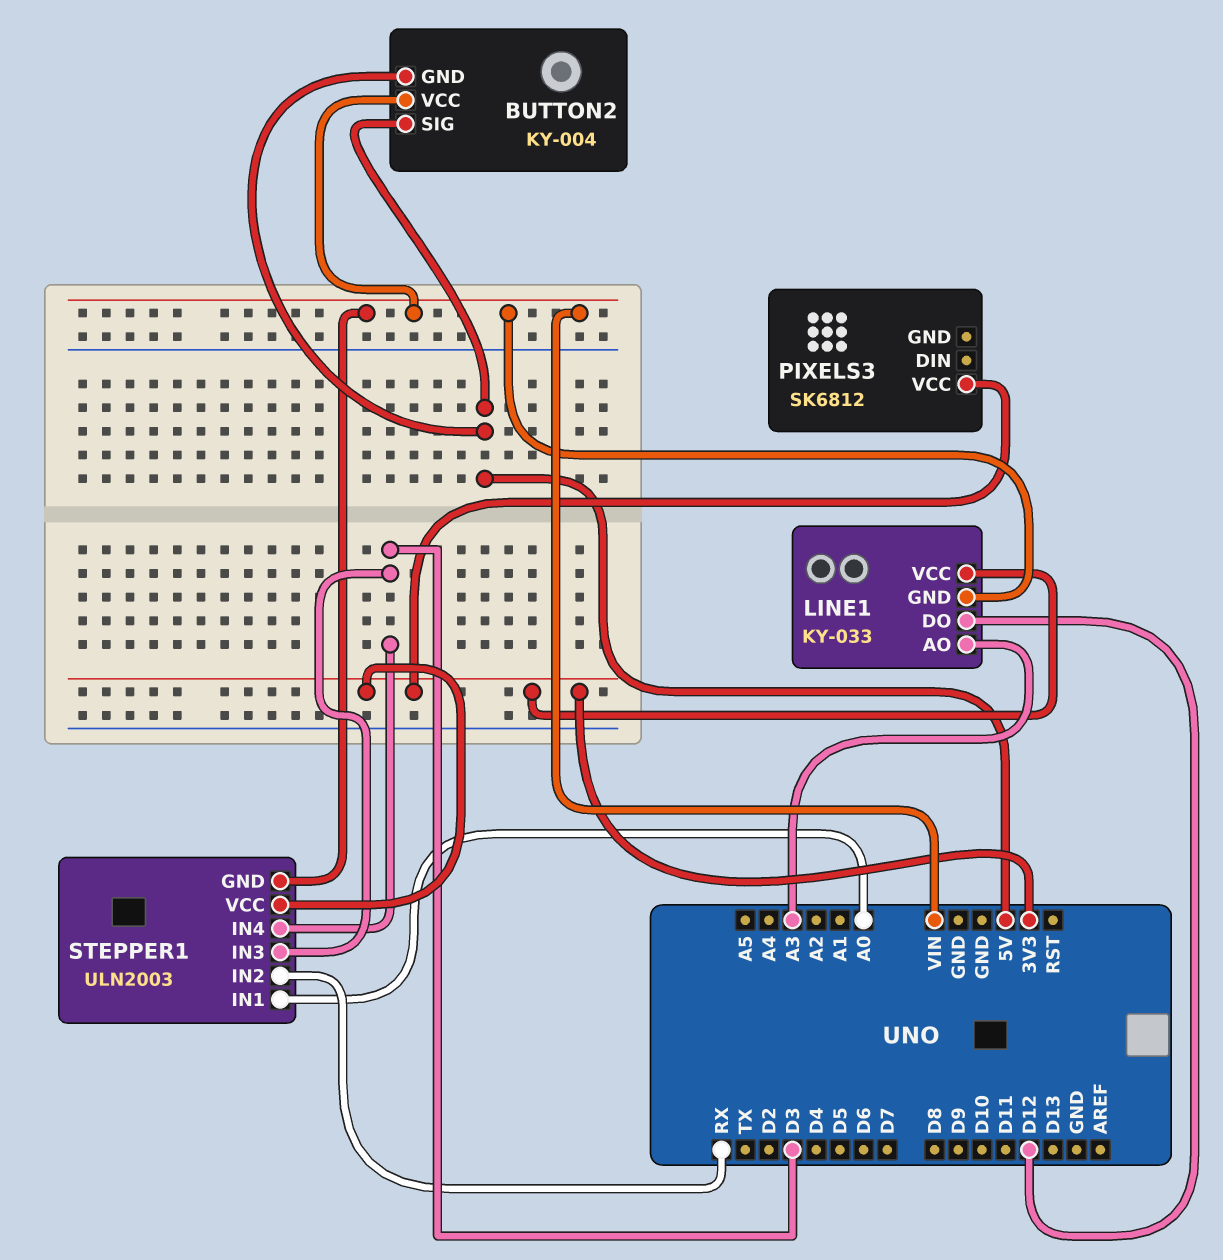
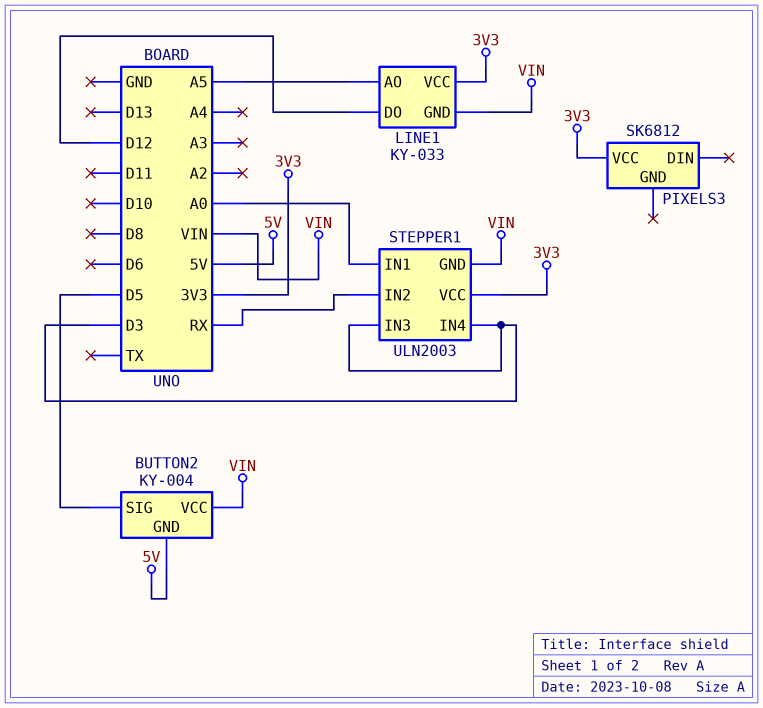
BUTTON2 pin SIG: 5V -> D5
LINE1 pin AO: A3 -> A5

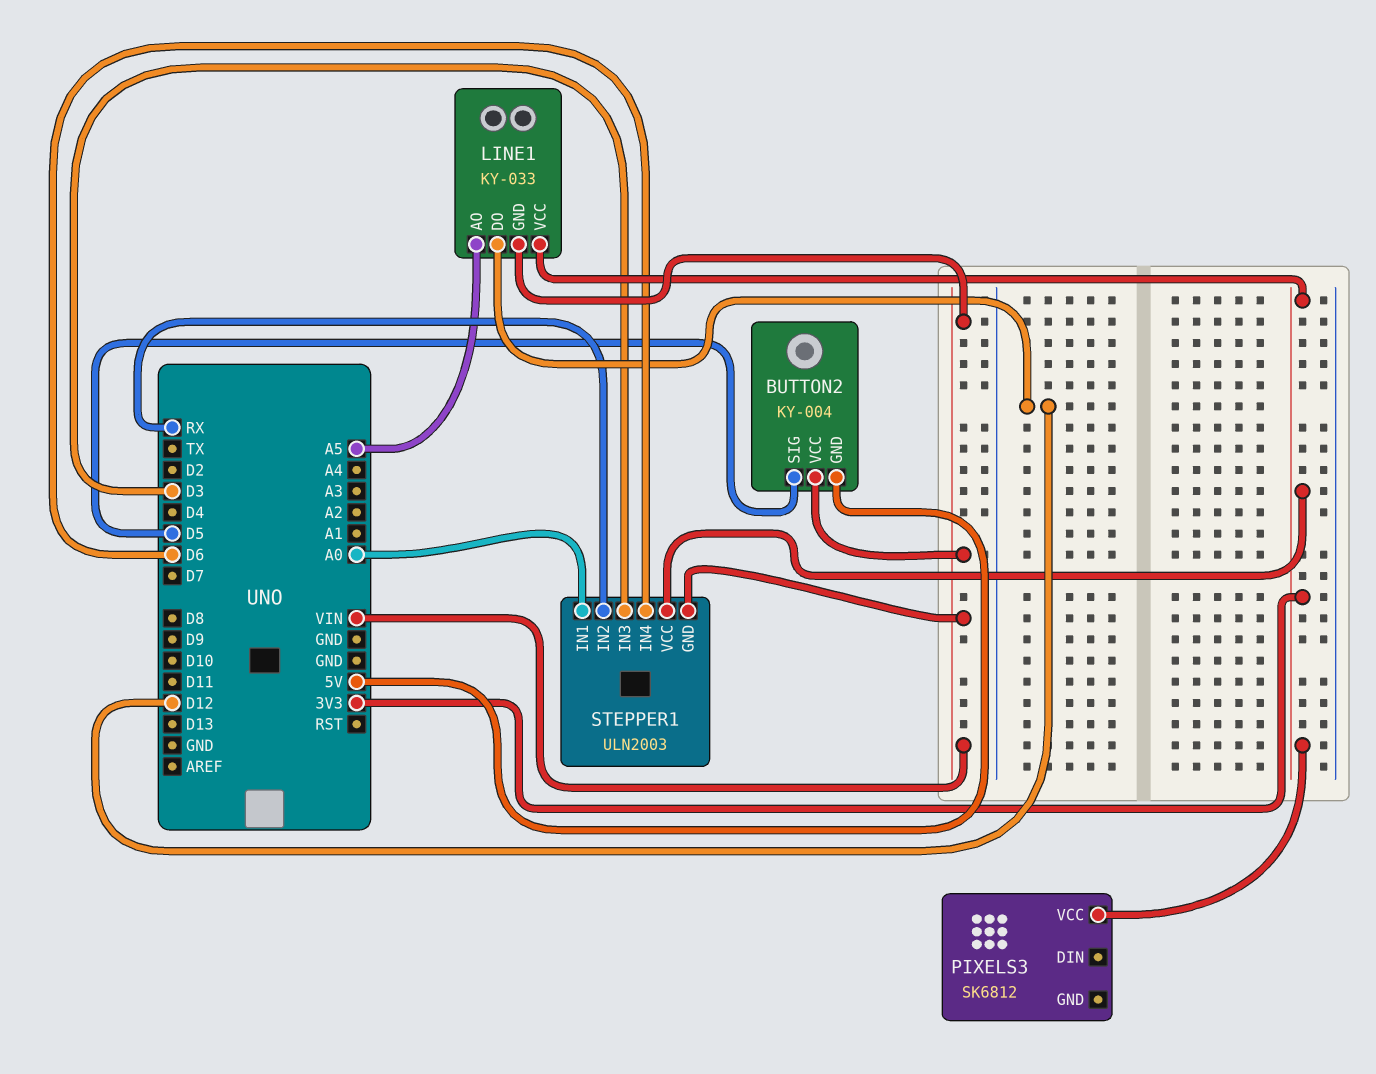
STEPPER1 pin IN4: D3 -> D6

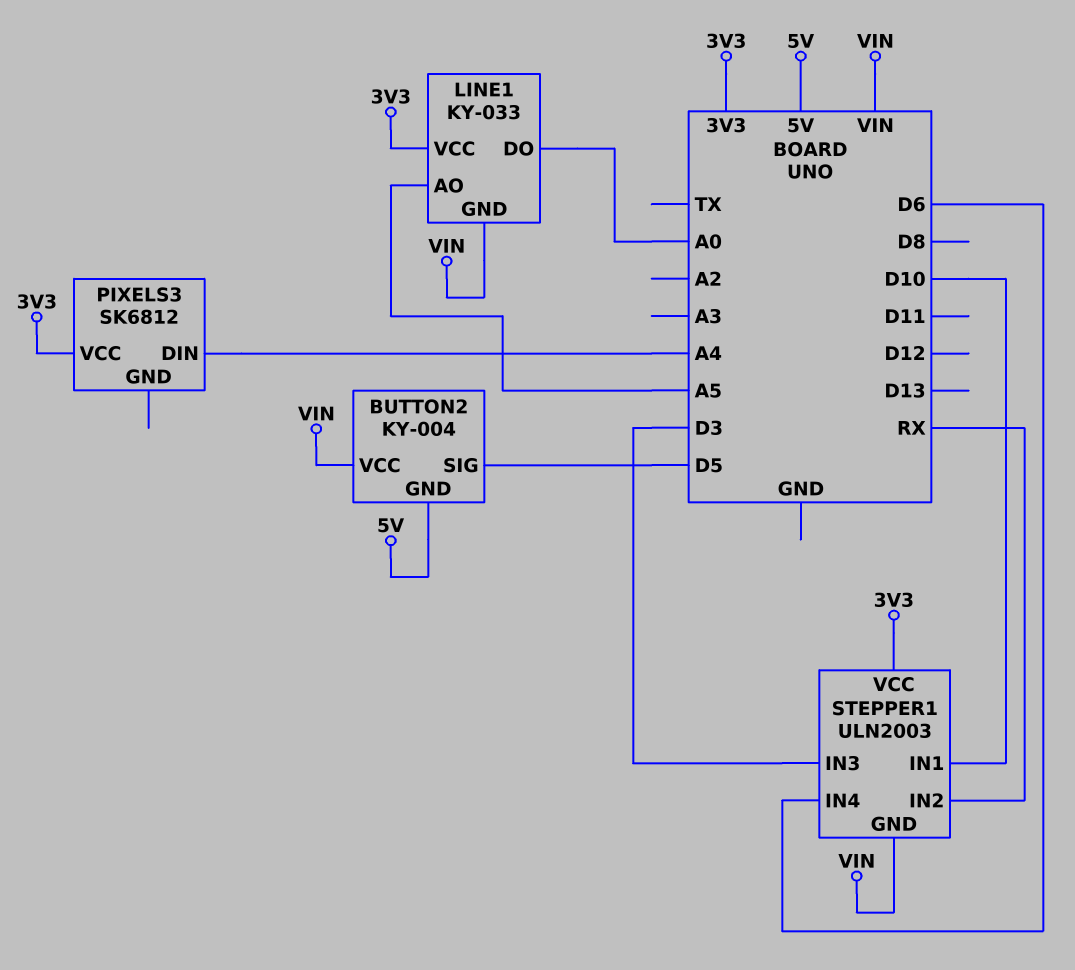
LINE1 pin DO: D12 -> A0
PIXELS3 pin DIN: none -> A4
STEPPER1 pin IN1: A0 -> D10

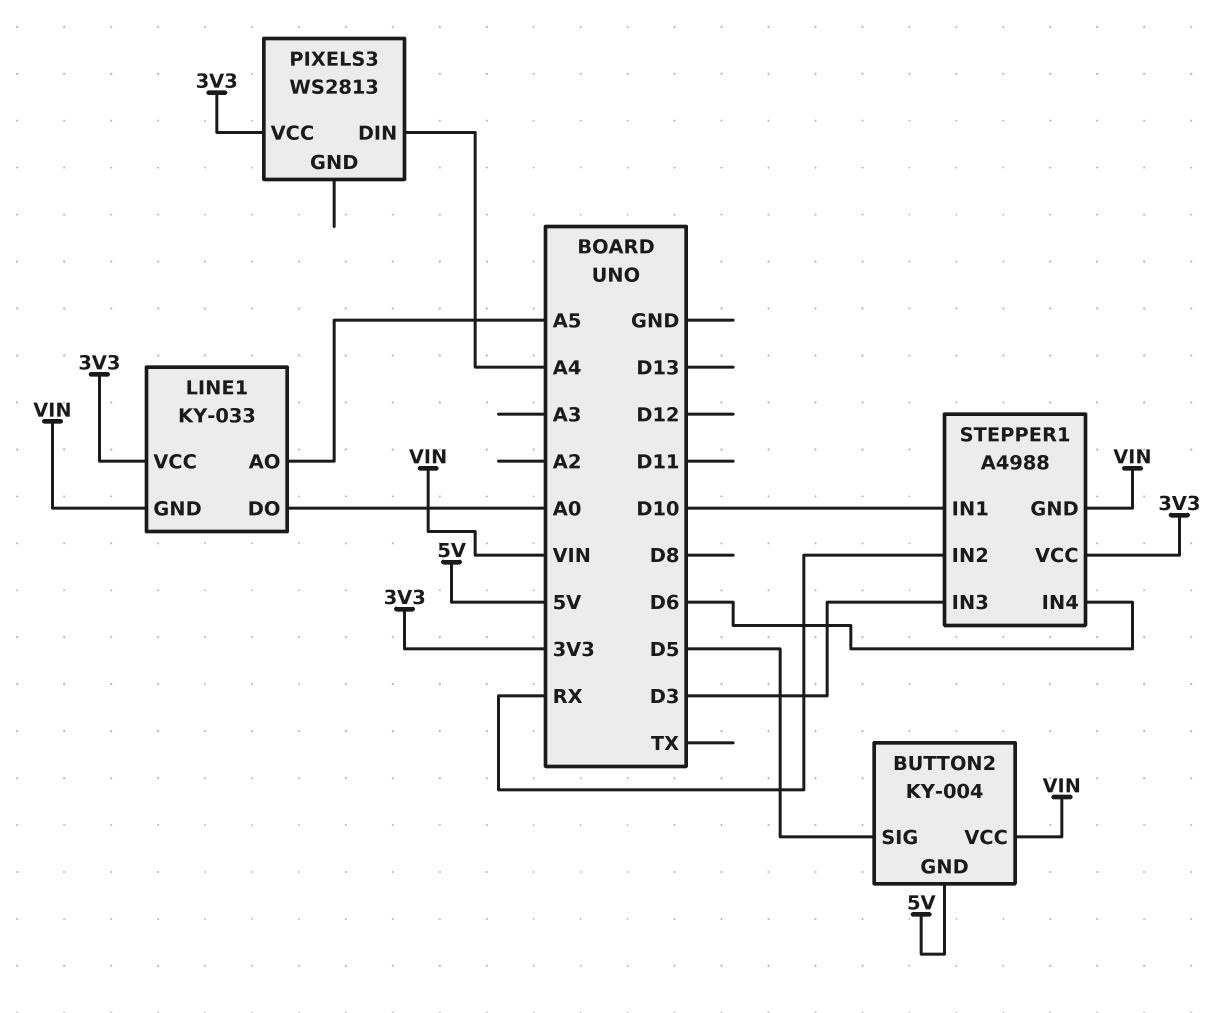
PIXELS3: SK6812 -> WS2813
STEPPER1: ULN2003 -> A4988

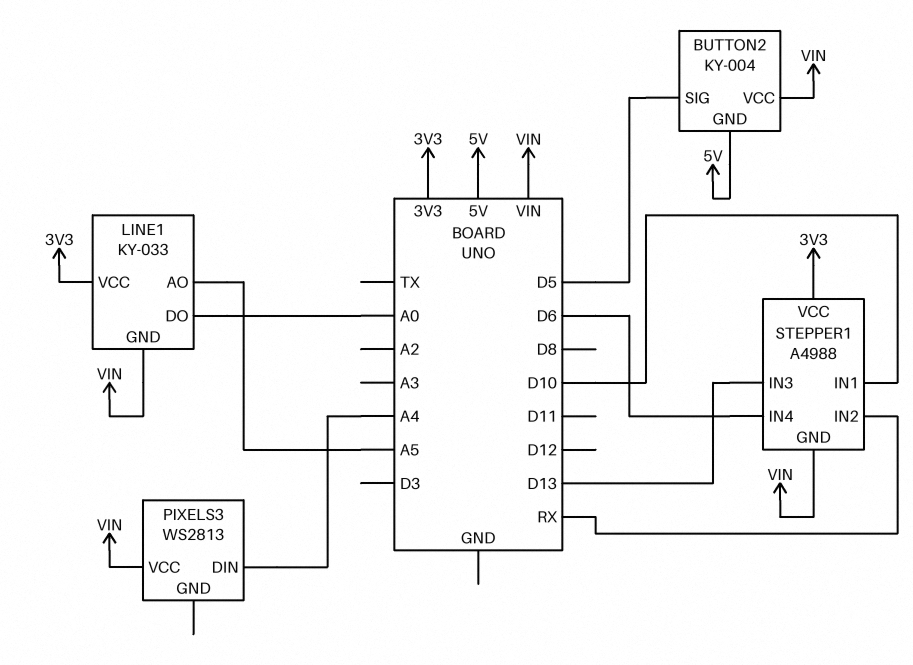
PIXELS3 pin VCC: 3V3 -> VIN
STEPPER1 pin IN3: D3 -> D13

